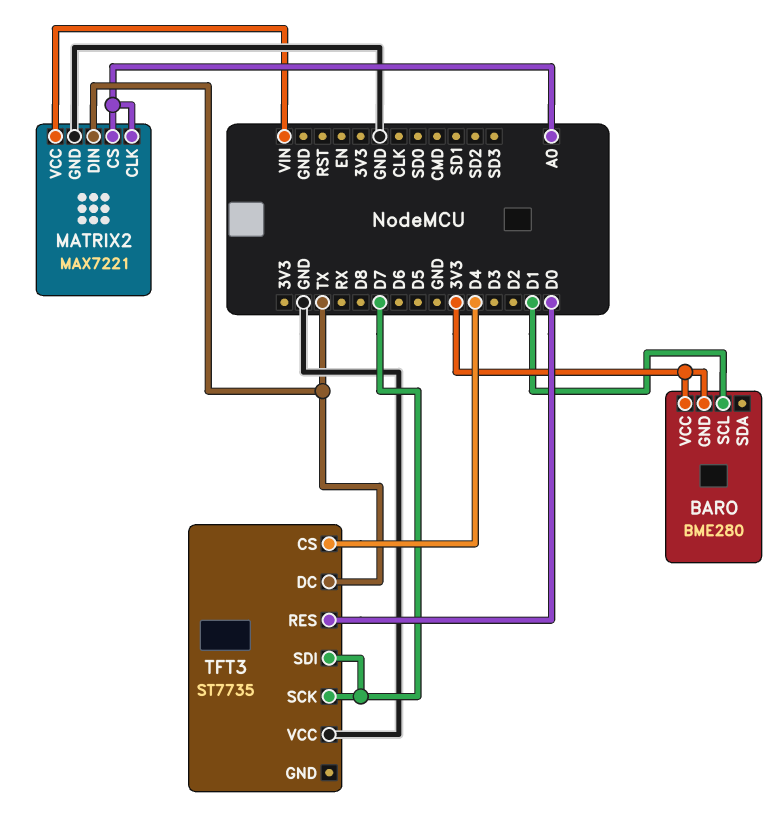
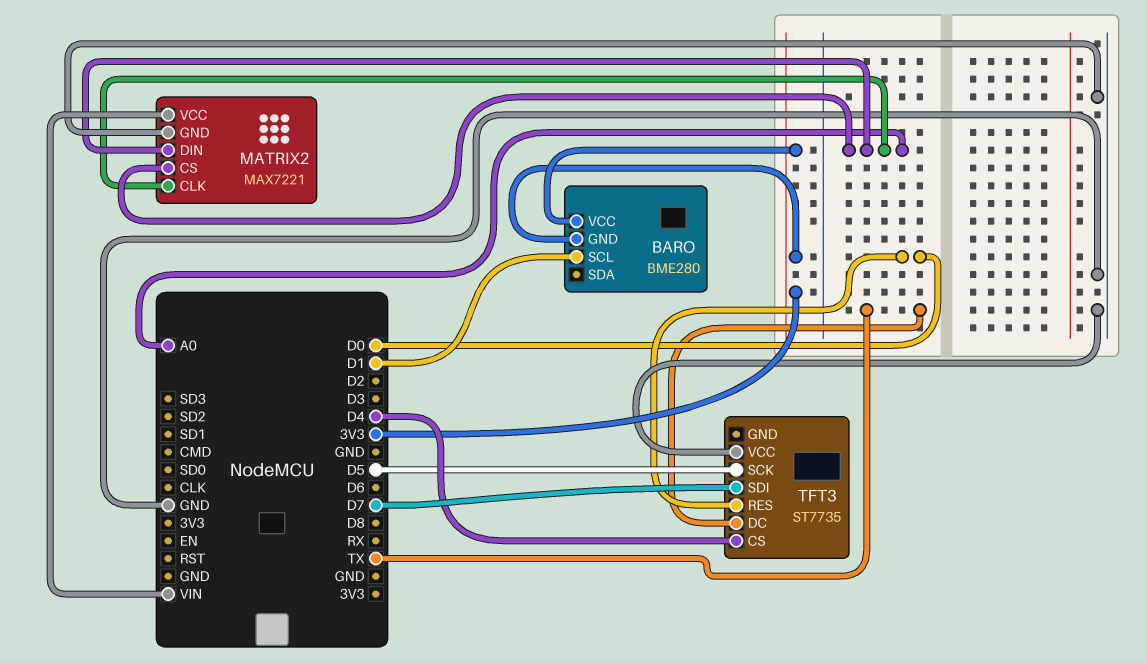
MATRIX2 pin DIN: TX -> A0
TFT3 pin SCK: D7 -> D5

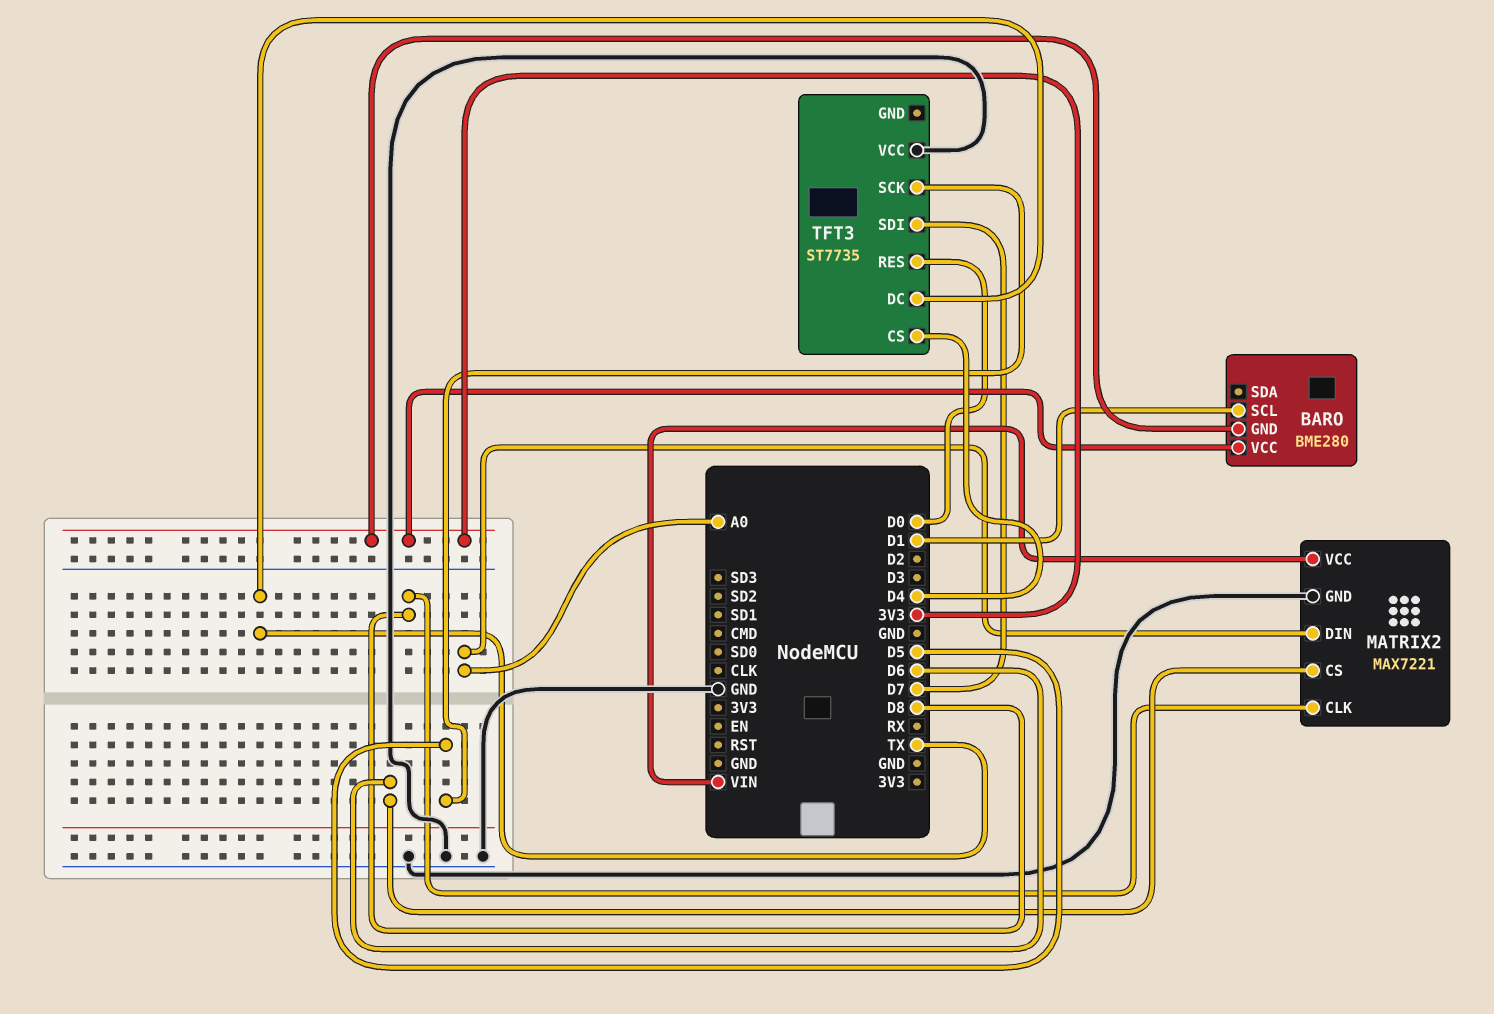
MATRIX2 pin CLK: A0 -> D8
MATRIX2 pin CS: A0 -> D6

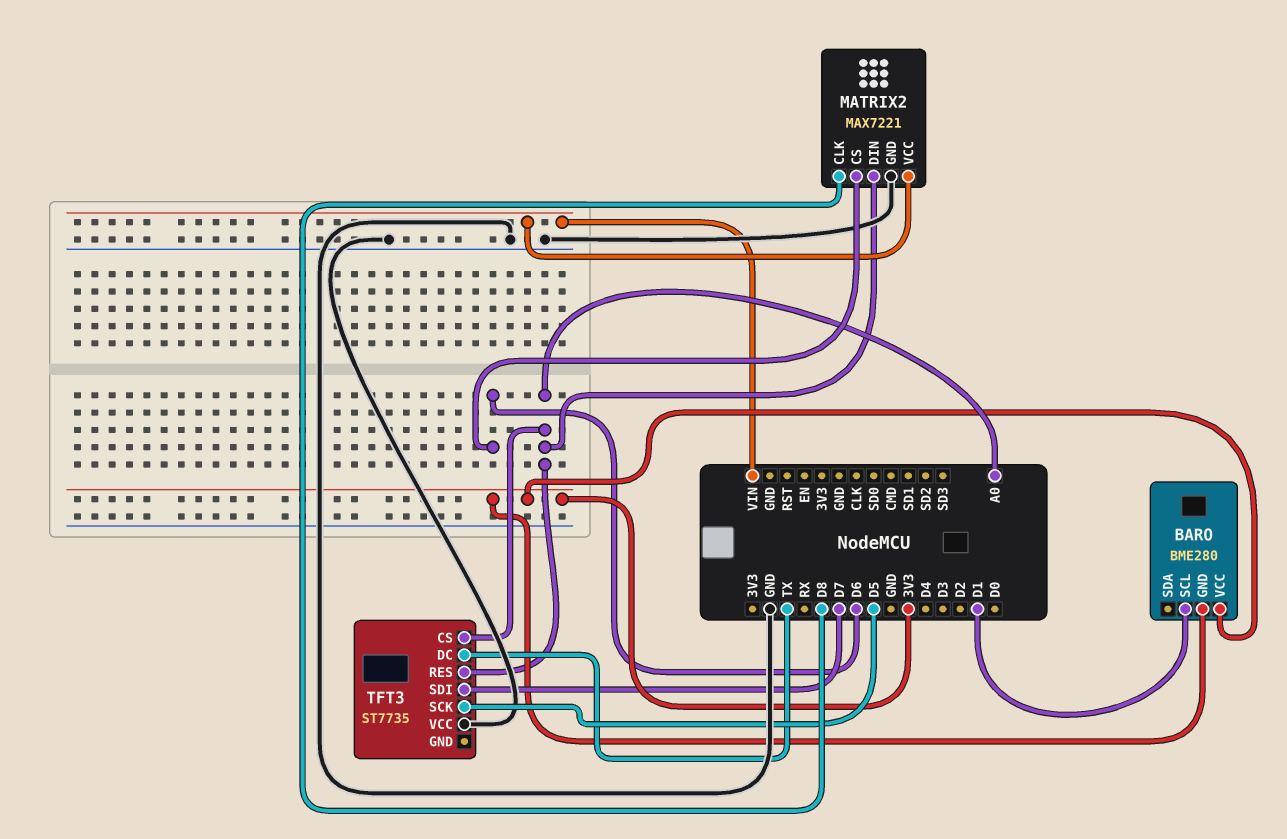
TFT3 pin CS: D4 -> A0
TFT3 pin RES: D0 -> A0

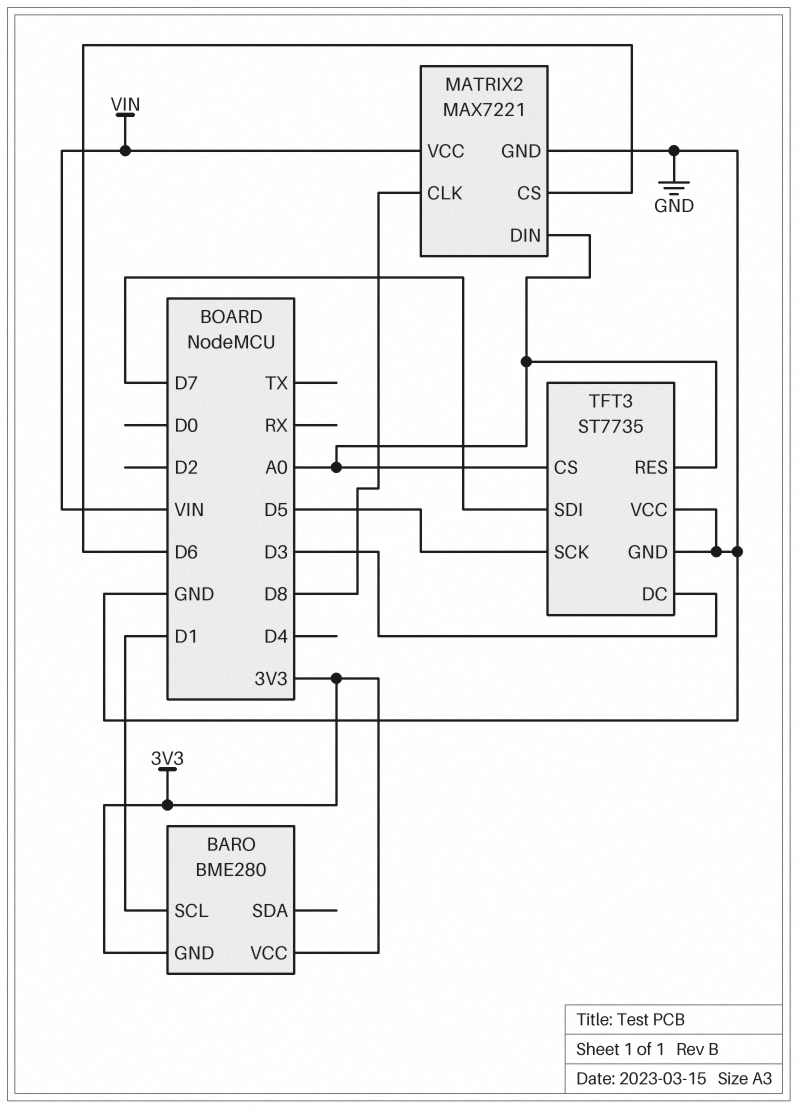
TFT3 pin DC: TX -> D3
TFT3 pin GND: none -> GND

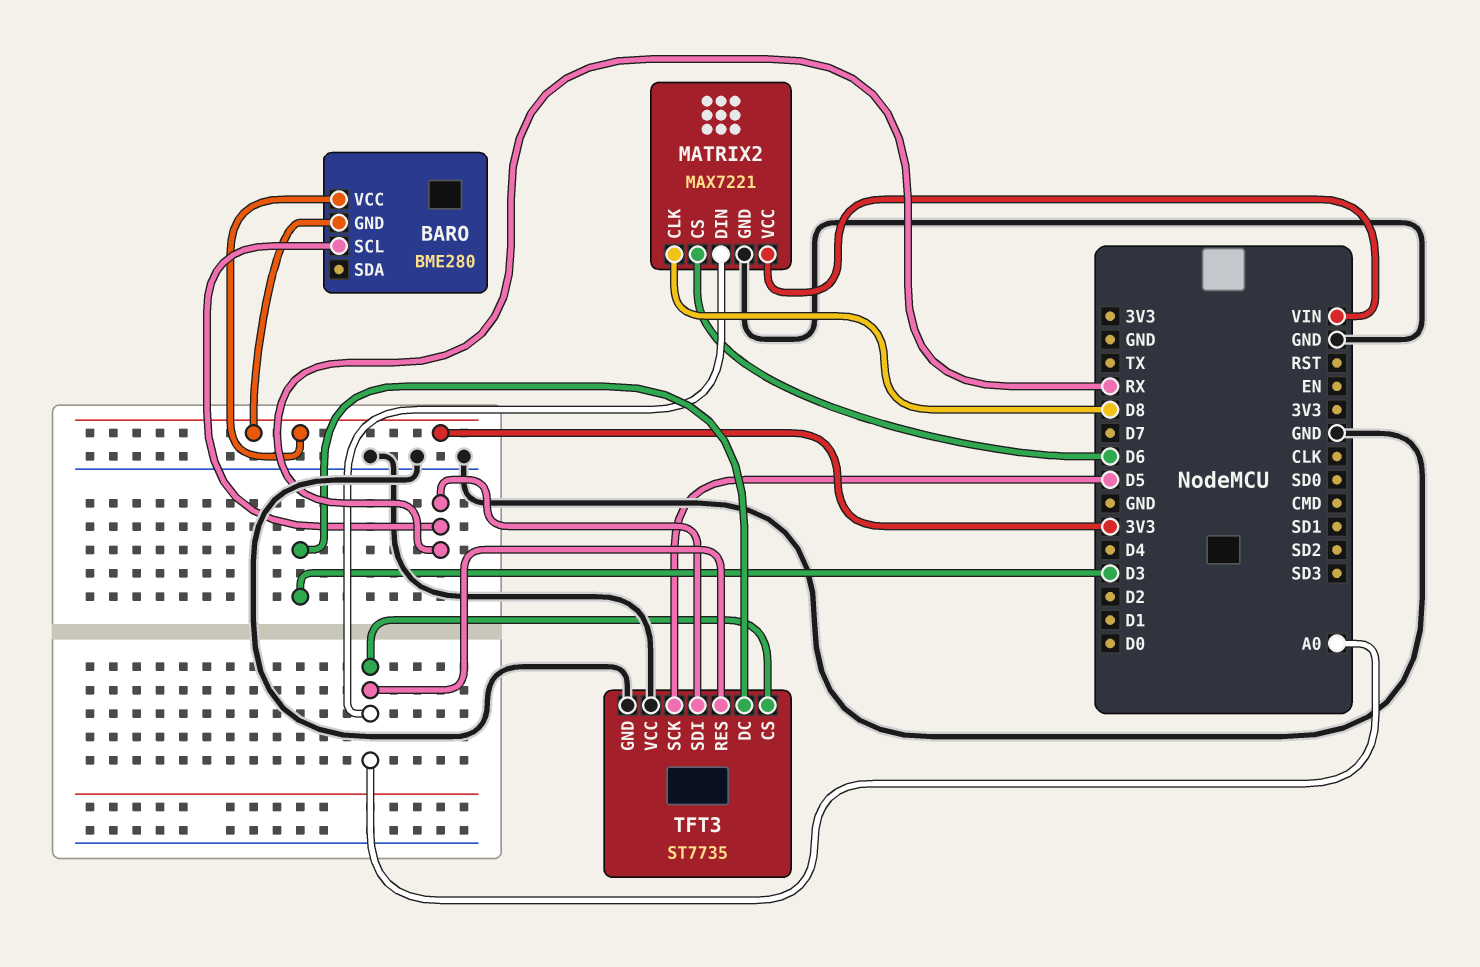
BARO pin SCL: D1 -> RX
TFT3 pin SDI: D7 -> RX

